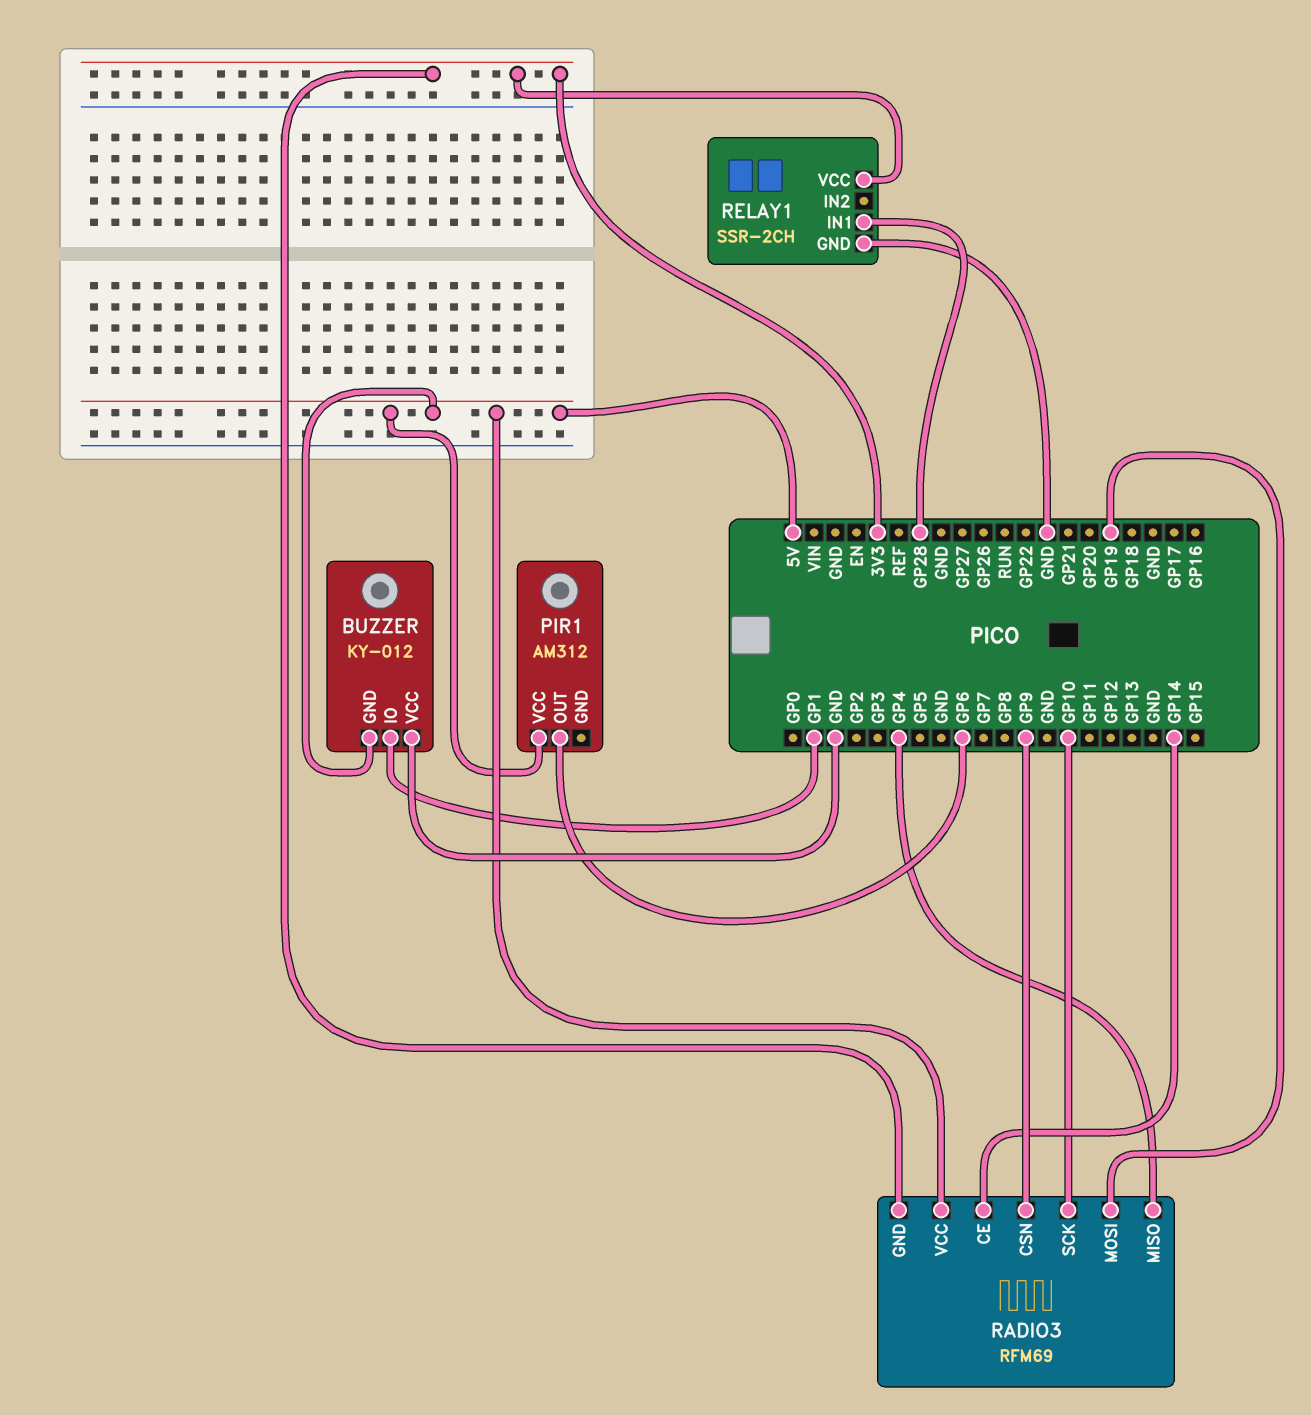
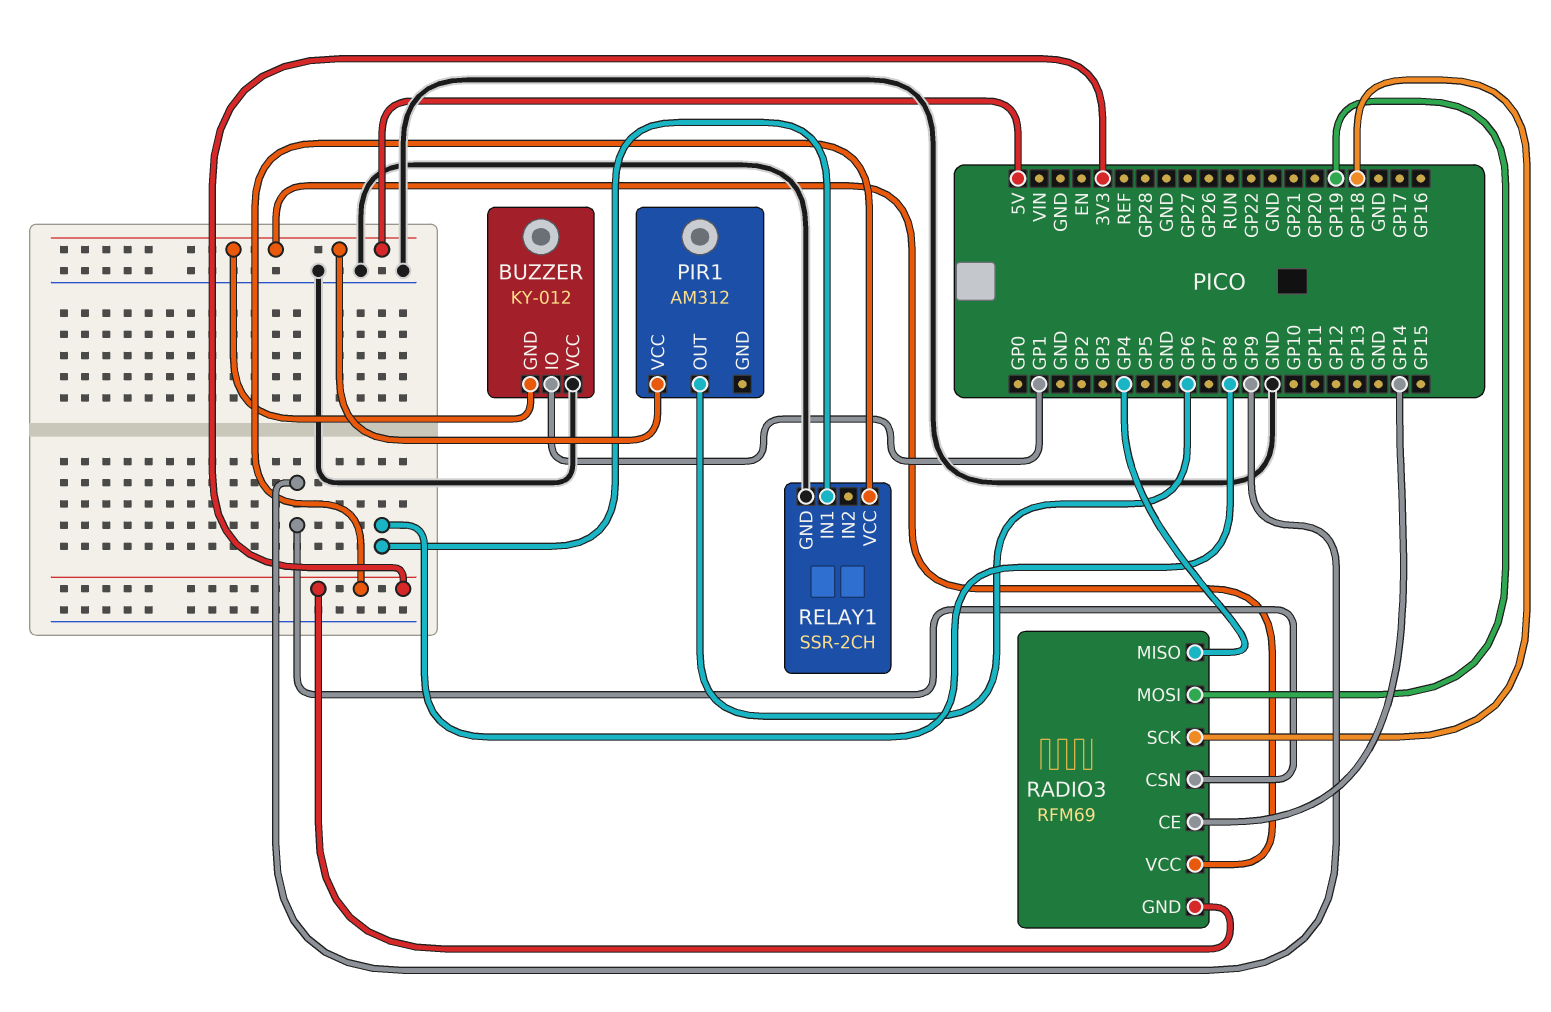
RADIO3 pin SCK: GP10 -> GP18
RELAY1 pin IN1: GP28 -> GP8

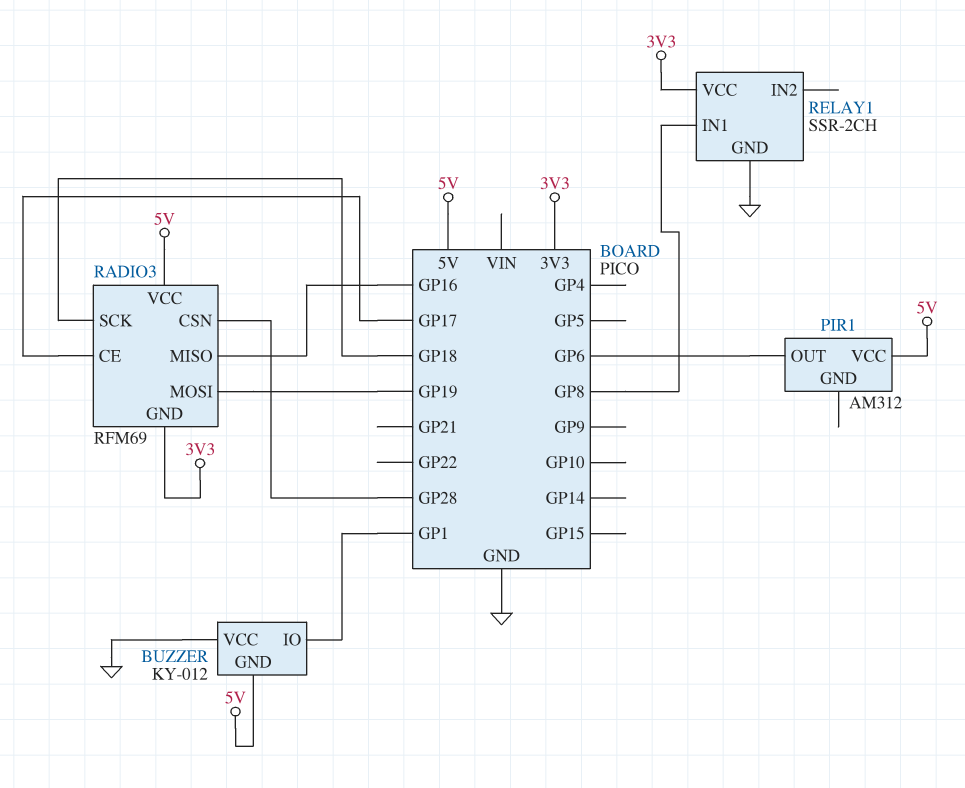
RADIO3 pin CE: GP14 -> GP17
RADIO3 pin CSN: GP9 -> GP28
RADIO3 pin MISO: GP4 -> GP16

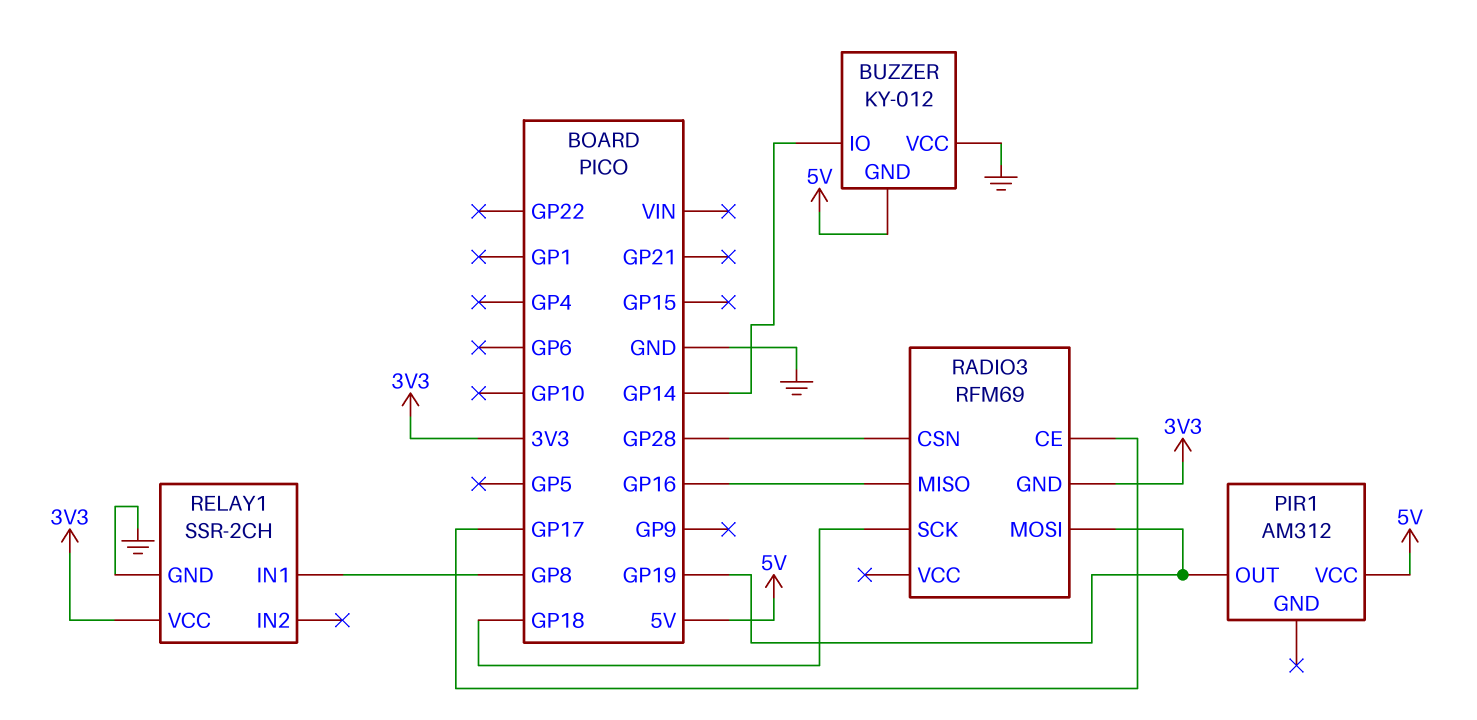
BUZZER pin IO: GP1 -> GP14
PIR1 pin OUT: GP6 -> GP19
RADIO3 pin VCC: 5V -> none

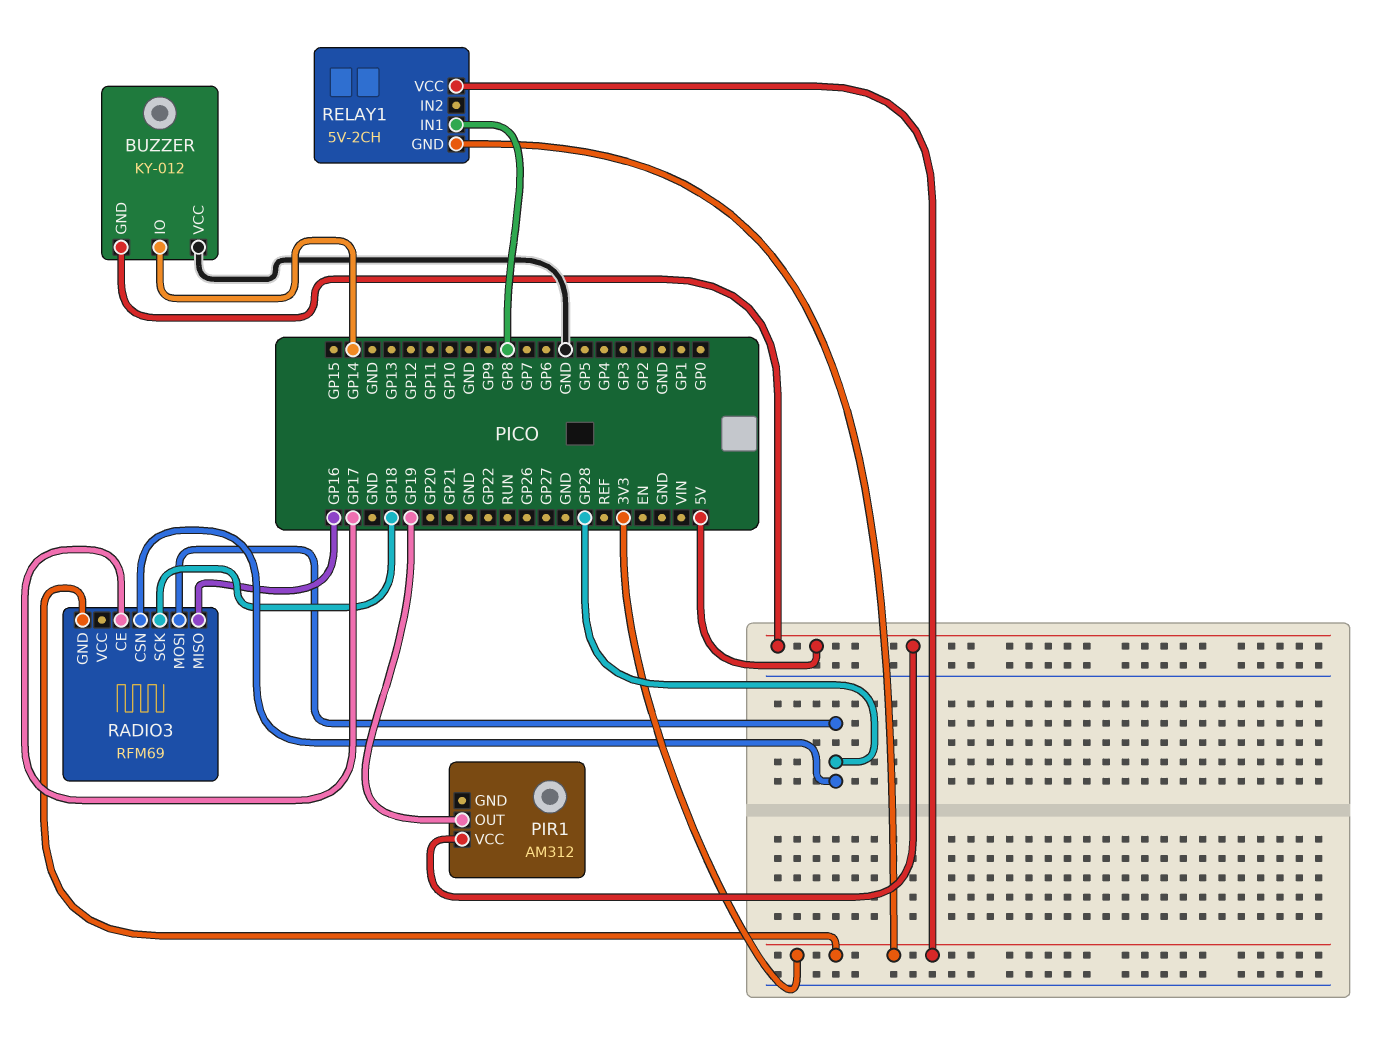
RADIO3 pin MOSI: GP19 -> GP28
RELAY1: SSR-2CH -> 5V-2CH
RELAY1 pin GND: GND -> 3V3

